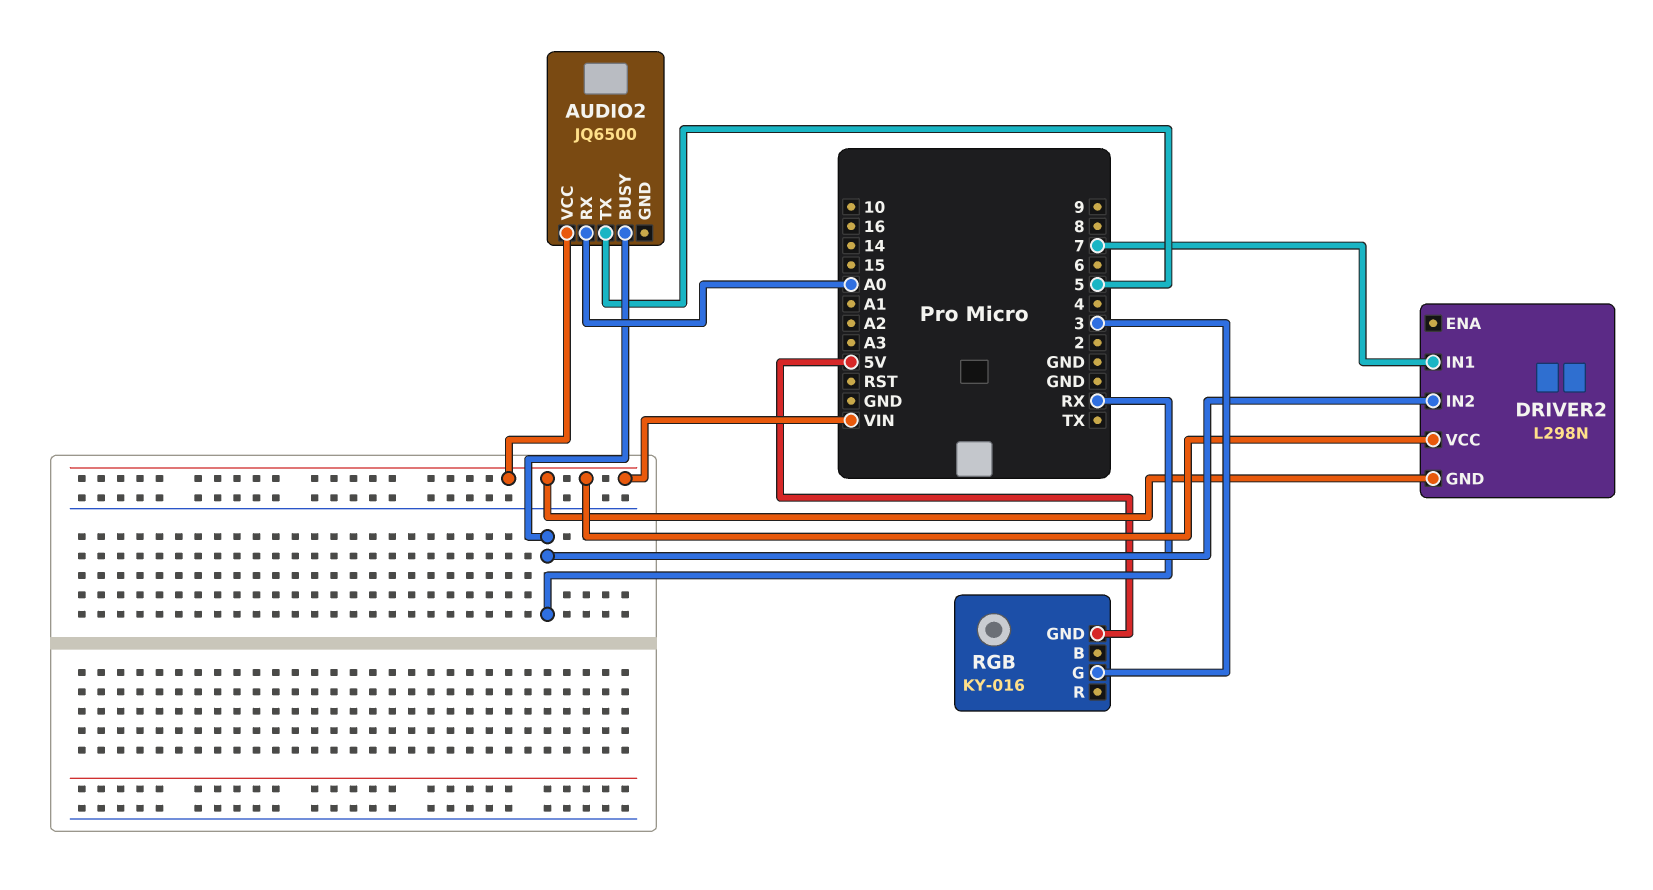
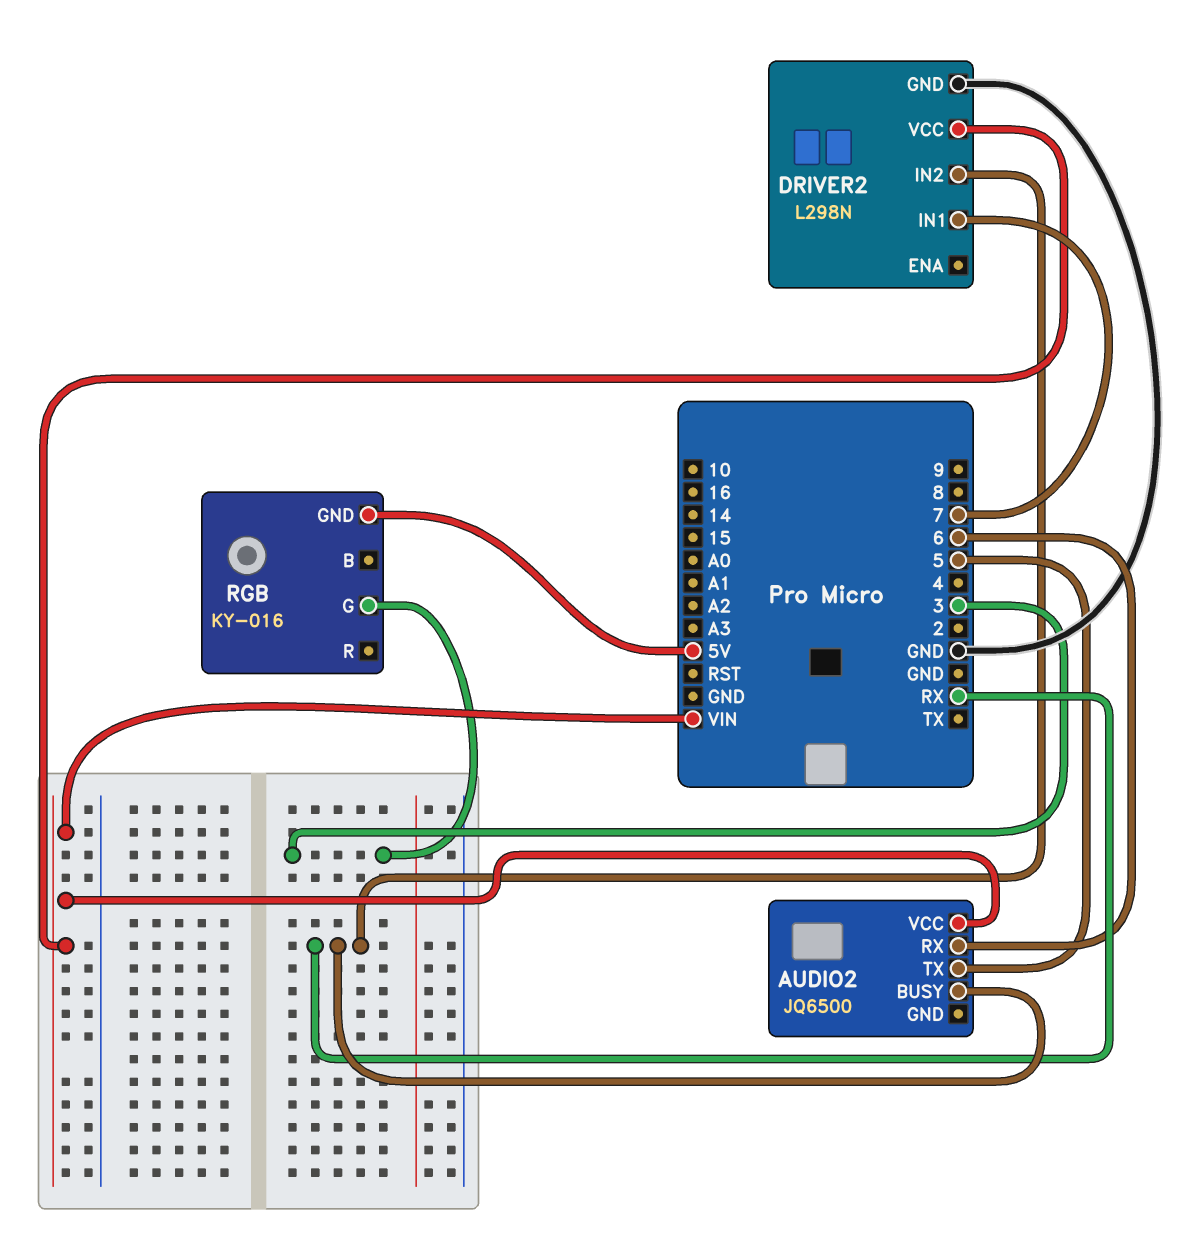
AUDIO2 pin RX: A0 -> 6
DRIVER2 pin GND: VIN -> GND

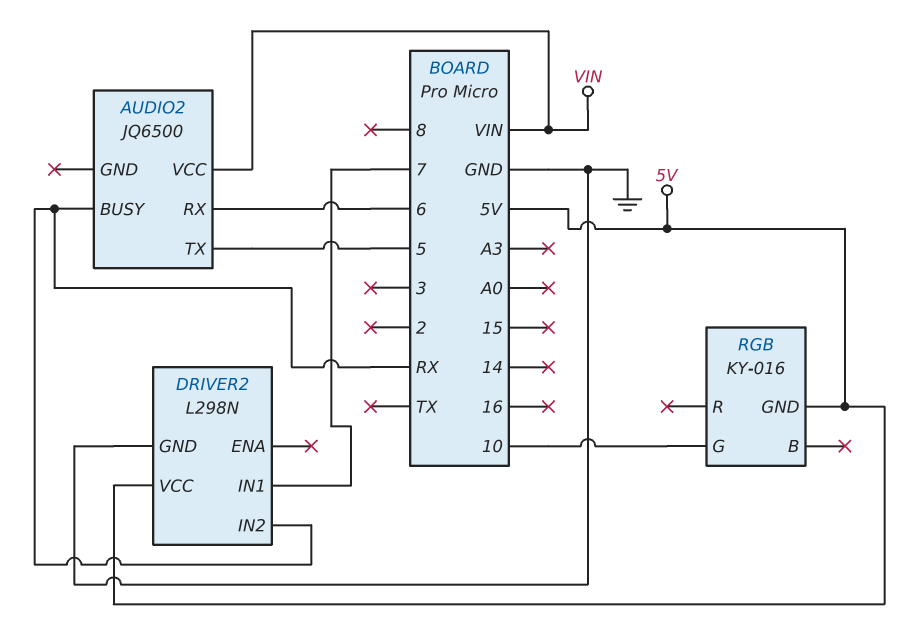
DRIVER2 pin VCC: VIN -> 5V
RGB pin G: 3 -> 10

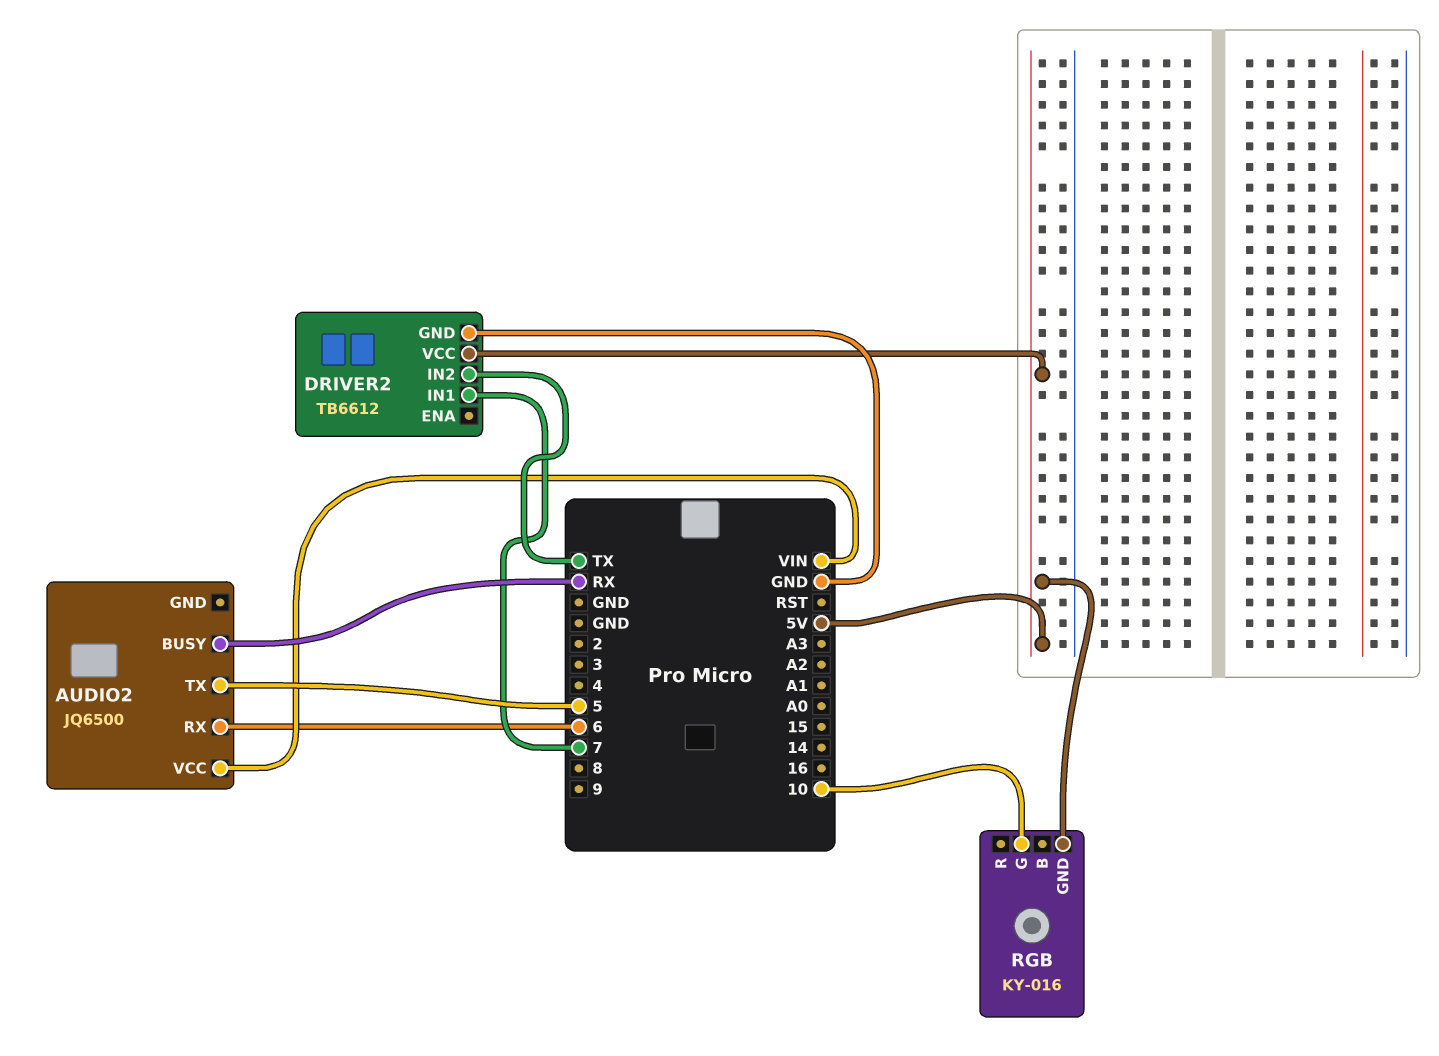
DRIVER2: L298N -> TB6612
DRIVER2 pin IN2: RX -> TX

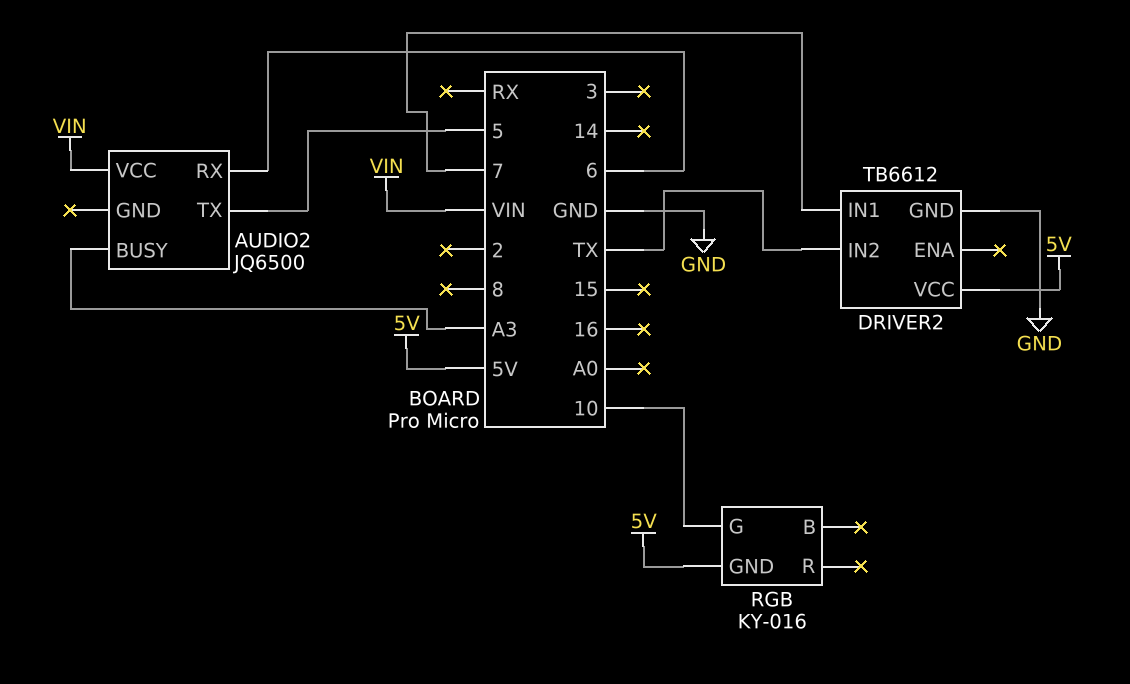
AUDIO2 pin BUSY: RX -> A3

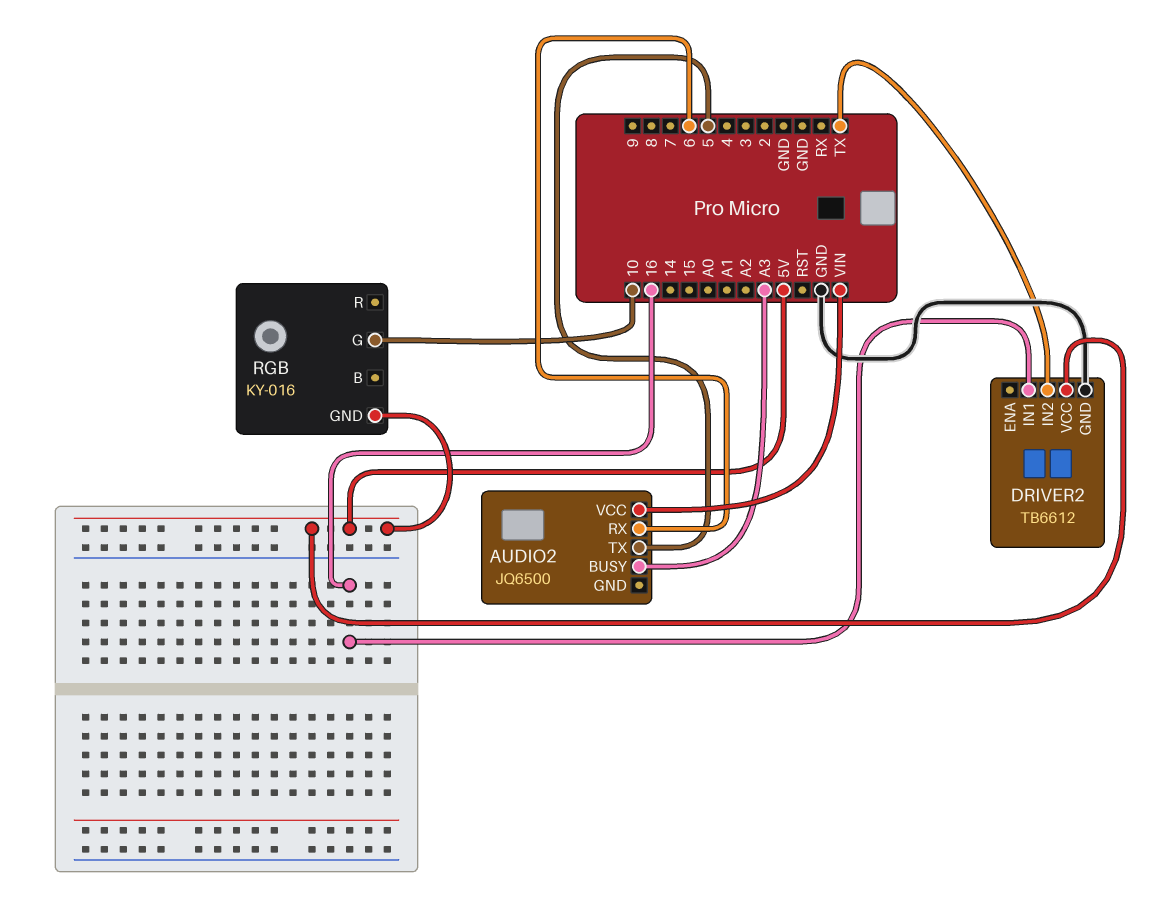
DRIVER2 pin IN1: 7 -> 16

